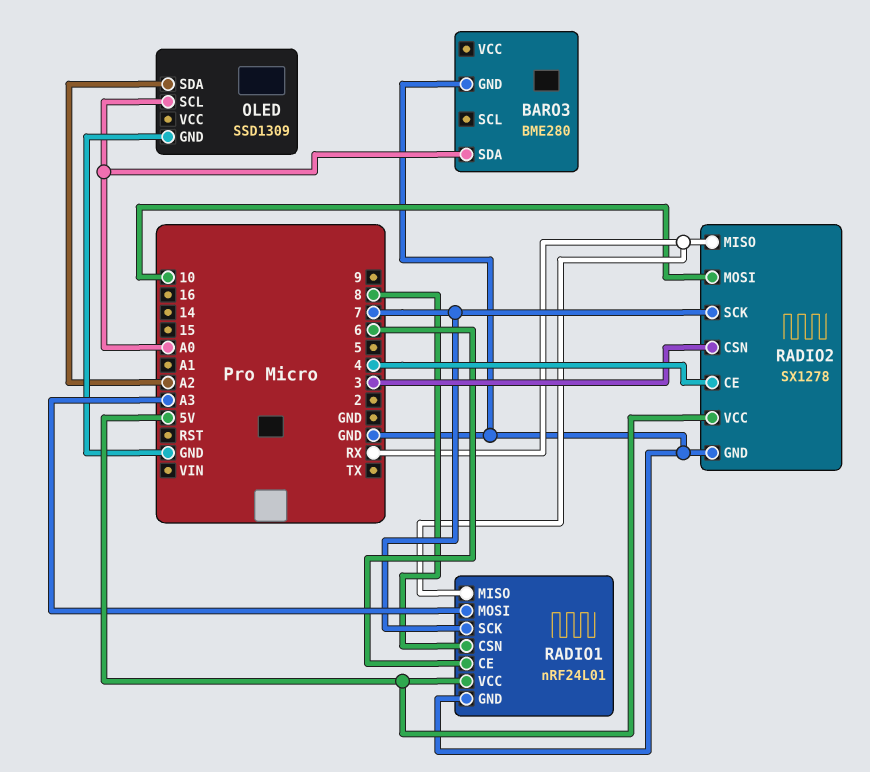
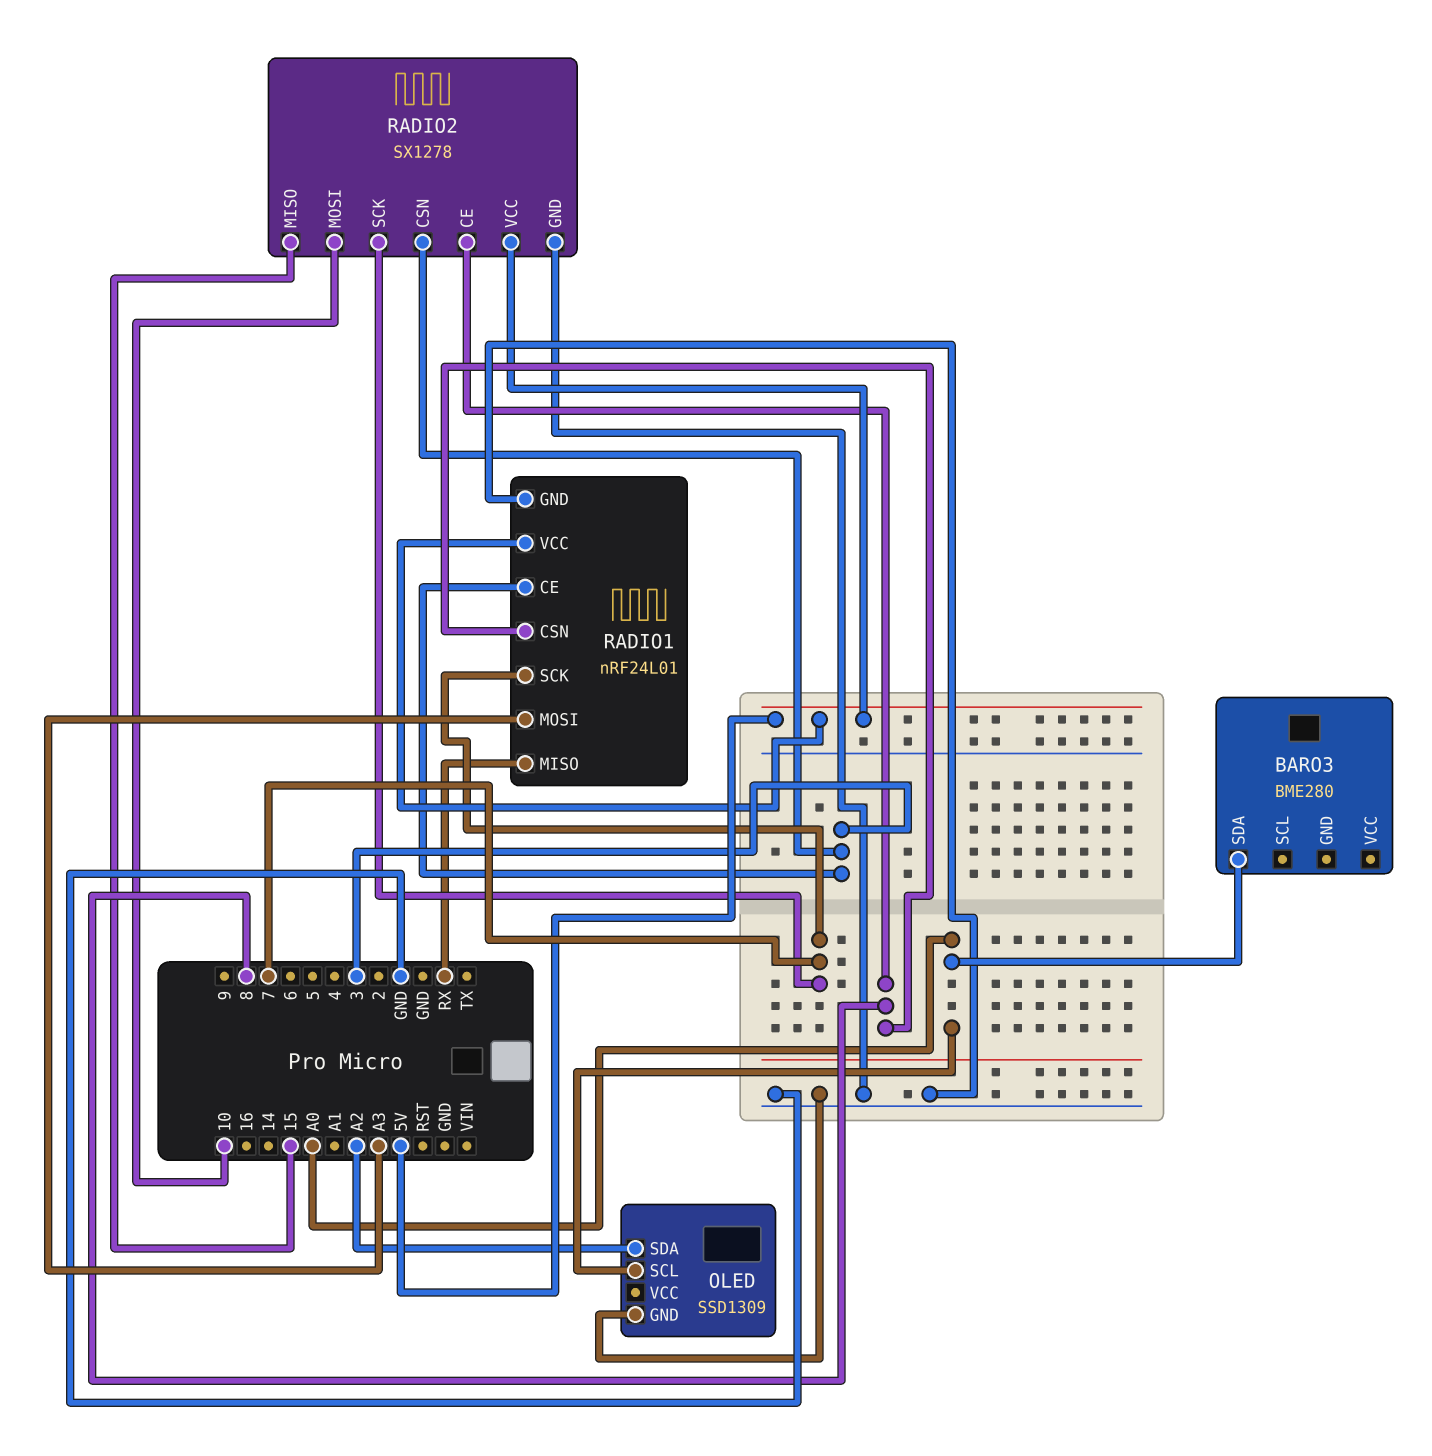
BARO3 pin GND: GND -> none
RADIO1 pin CE: 6 -> 3
RADIO2 pin CE: 4 -> 8
RADIO2 pin MISO: RX -> 15

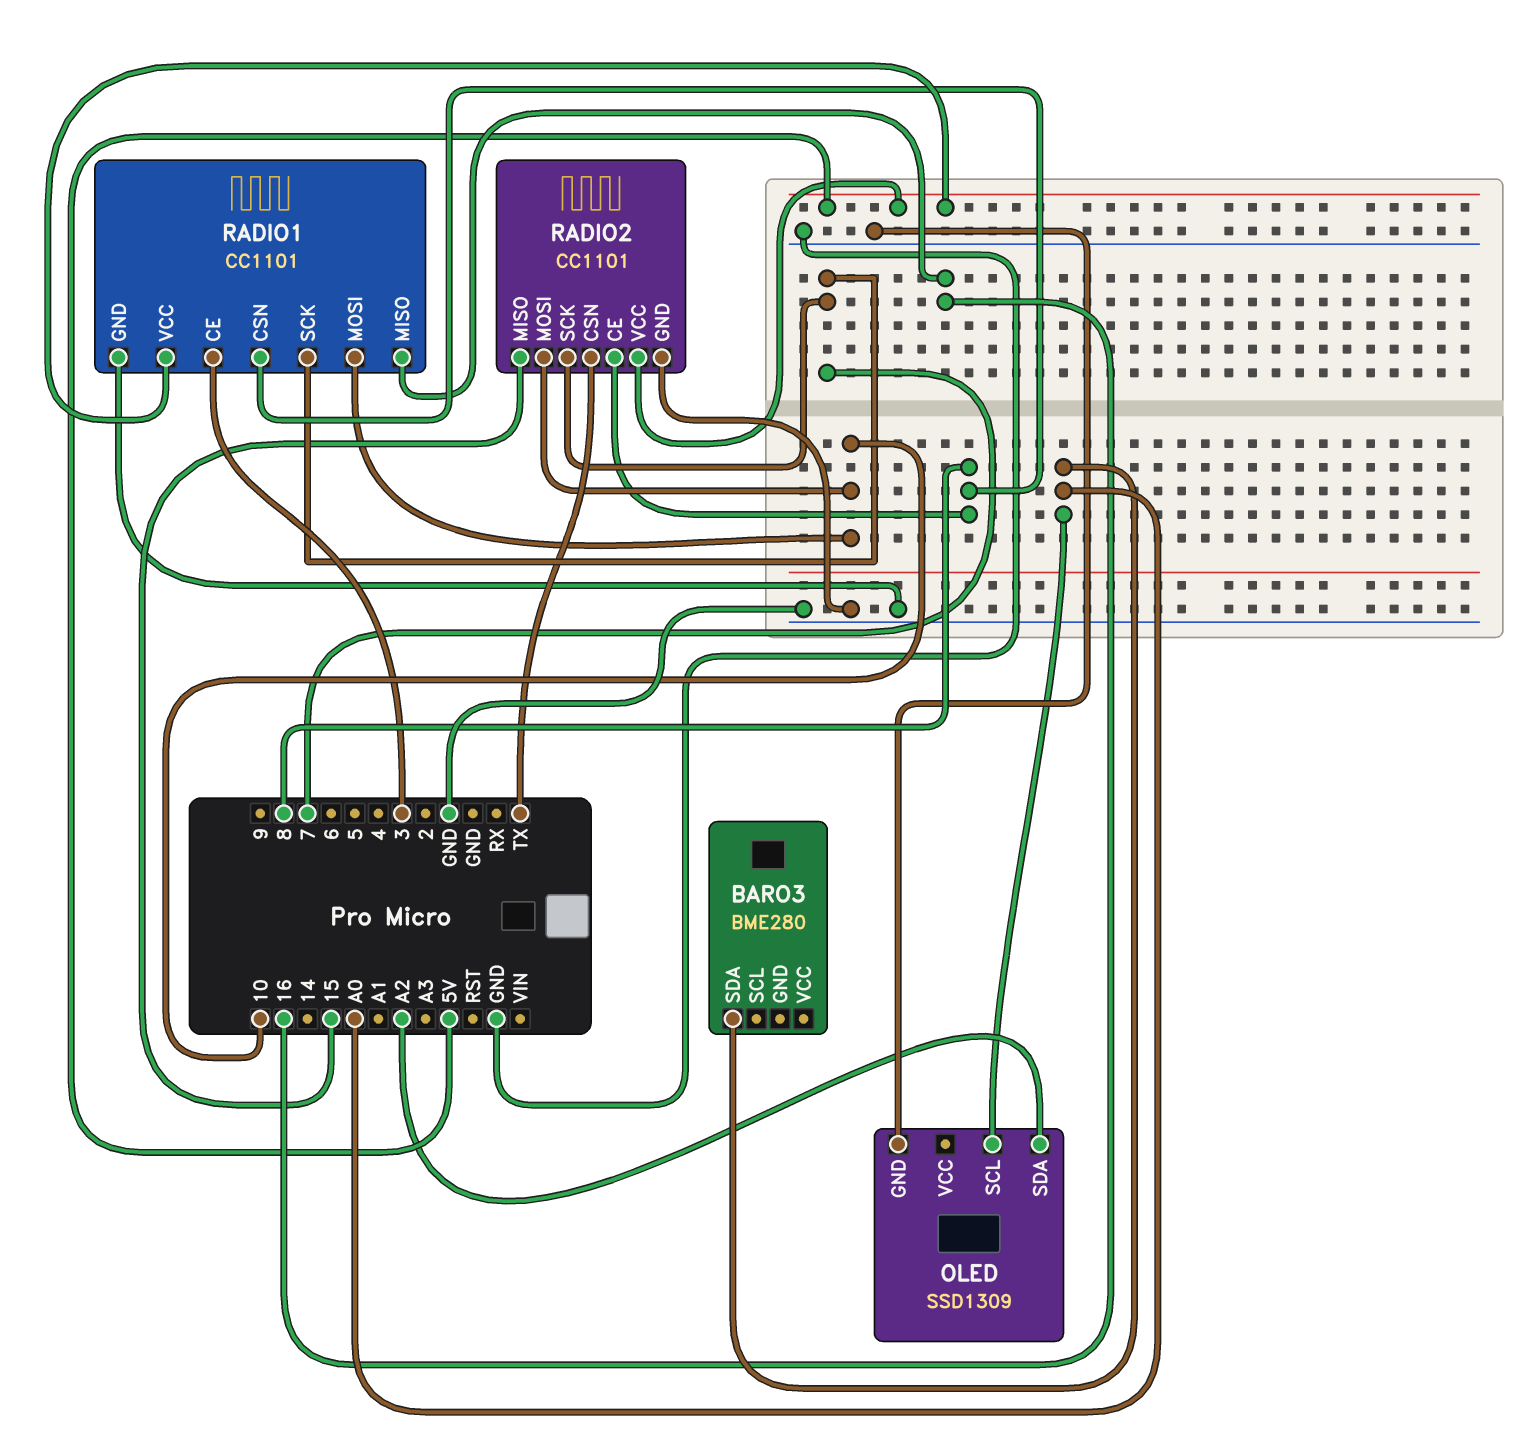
RADIO1: nRF24L01 -> CC1101
RADIO1 pin MISO: RX -> 16
RADIO1 pin MOSI: A3 -> 10
RADIO2: SX1278 -> CC1101
RADIO2 pin CSN: 3 -> TX

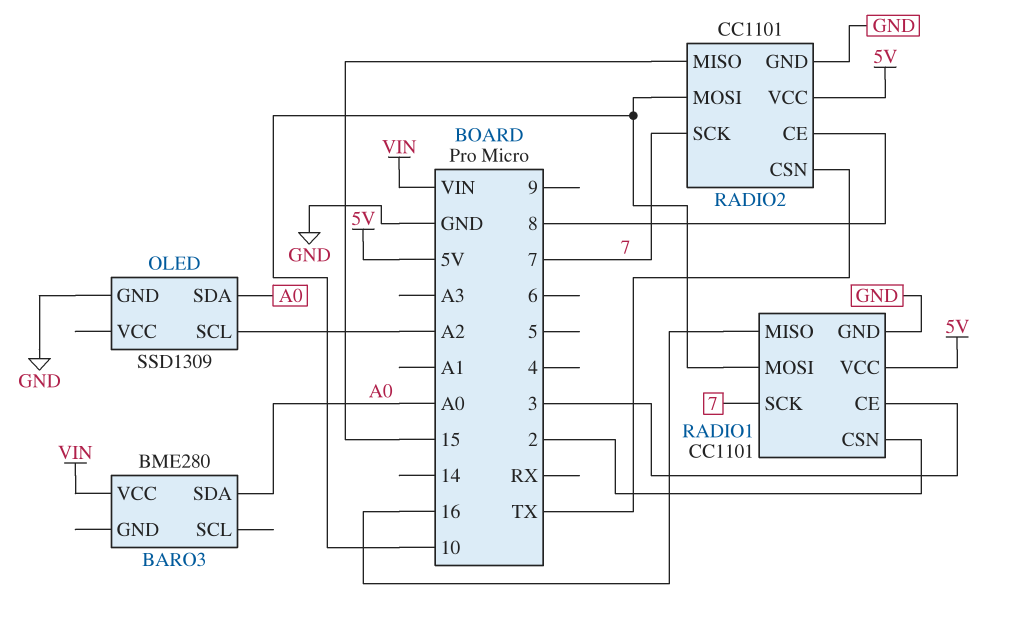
BARO3 pin VCC: none -> VIN
OLED pin SCL: A0 -> A2
OLED pin SDA: A2 -> A0
RADIO1 pin CSN: 8 -> 2

